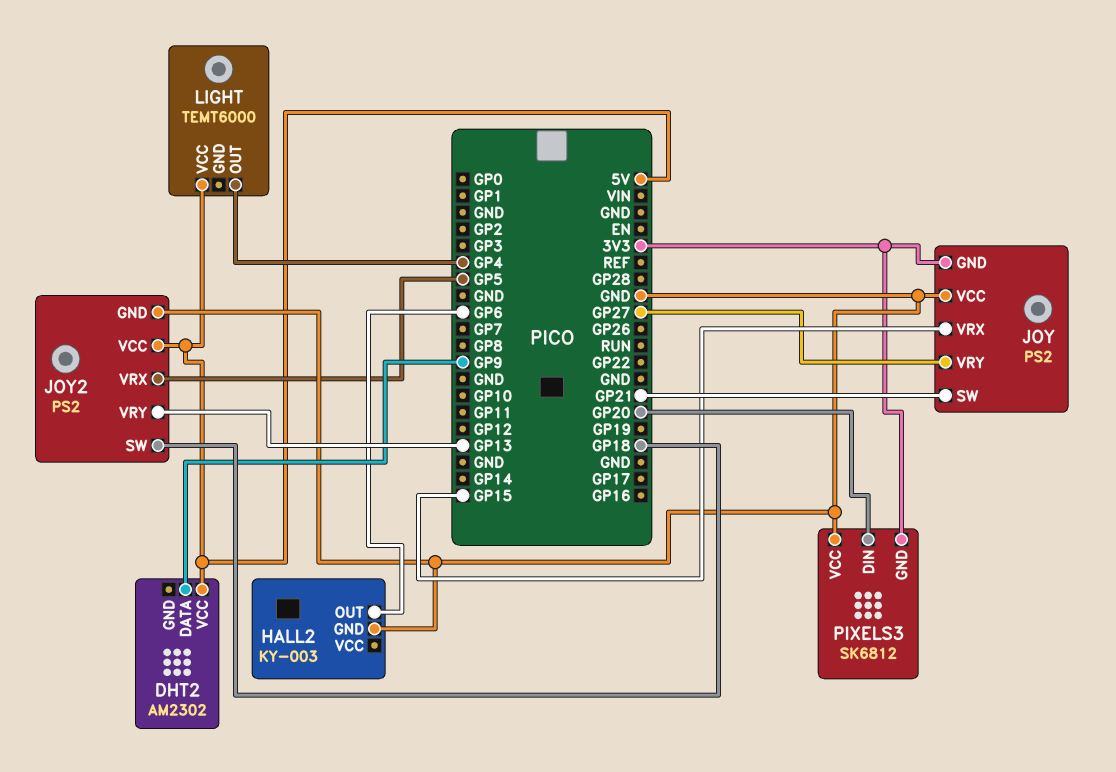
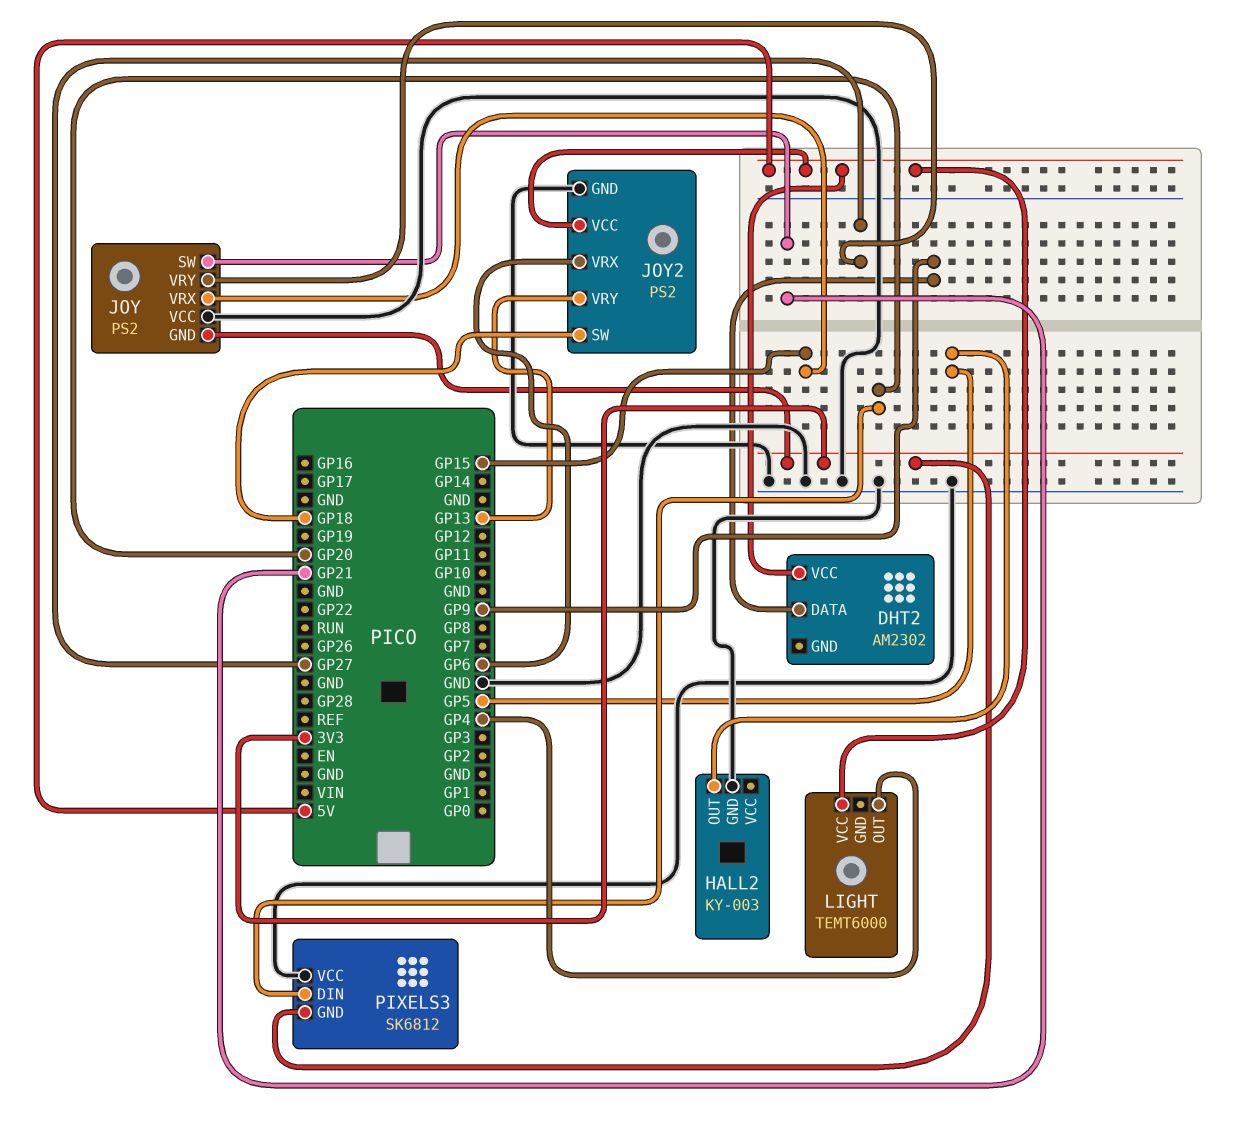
HALL2 pin OUT: GP6 -> GP5
JOY2 pin VRX: GP5 -> GP6

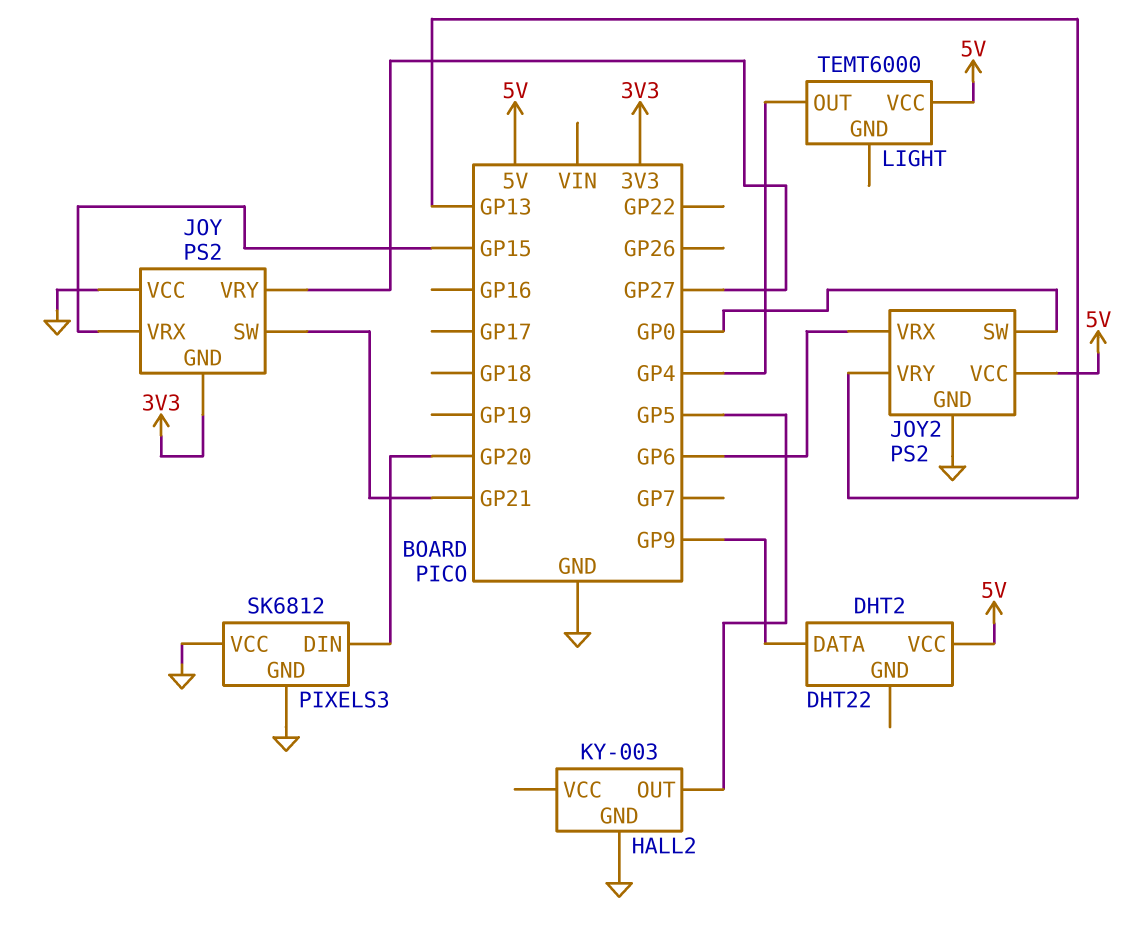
DHT2: AM2302 -> DHT22
JOY2 pin SW: GP18 -> GP0
PIXELS3 pin GND: 3V3 -> GND

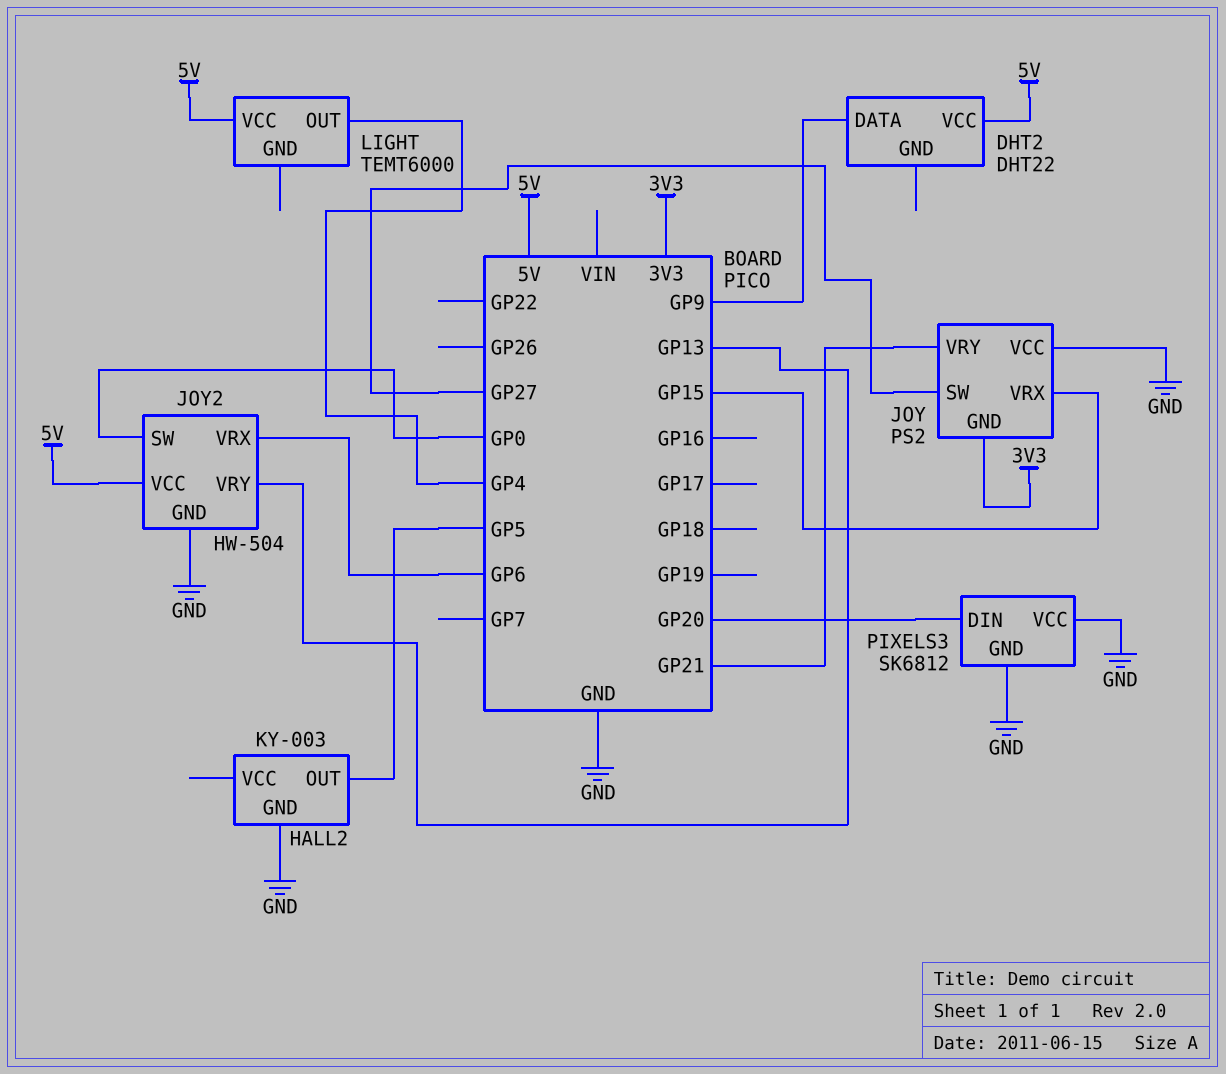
JOY pin SW: GP21 -> GP27
JOY pin VRY: GP27 -> GP21
JOY2: PS2 -> HW-504

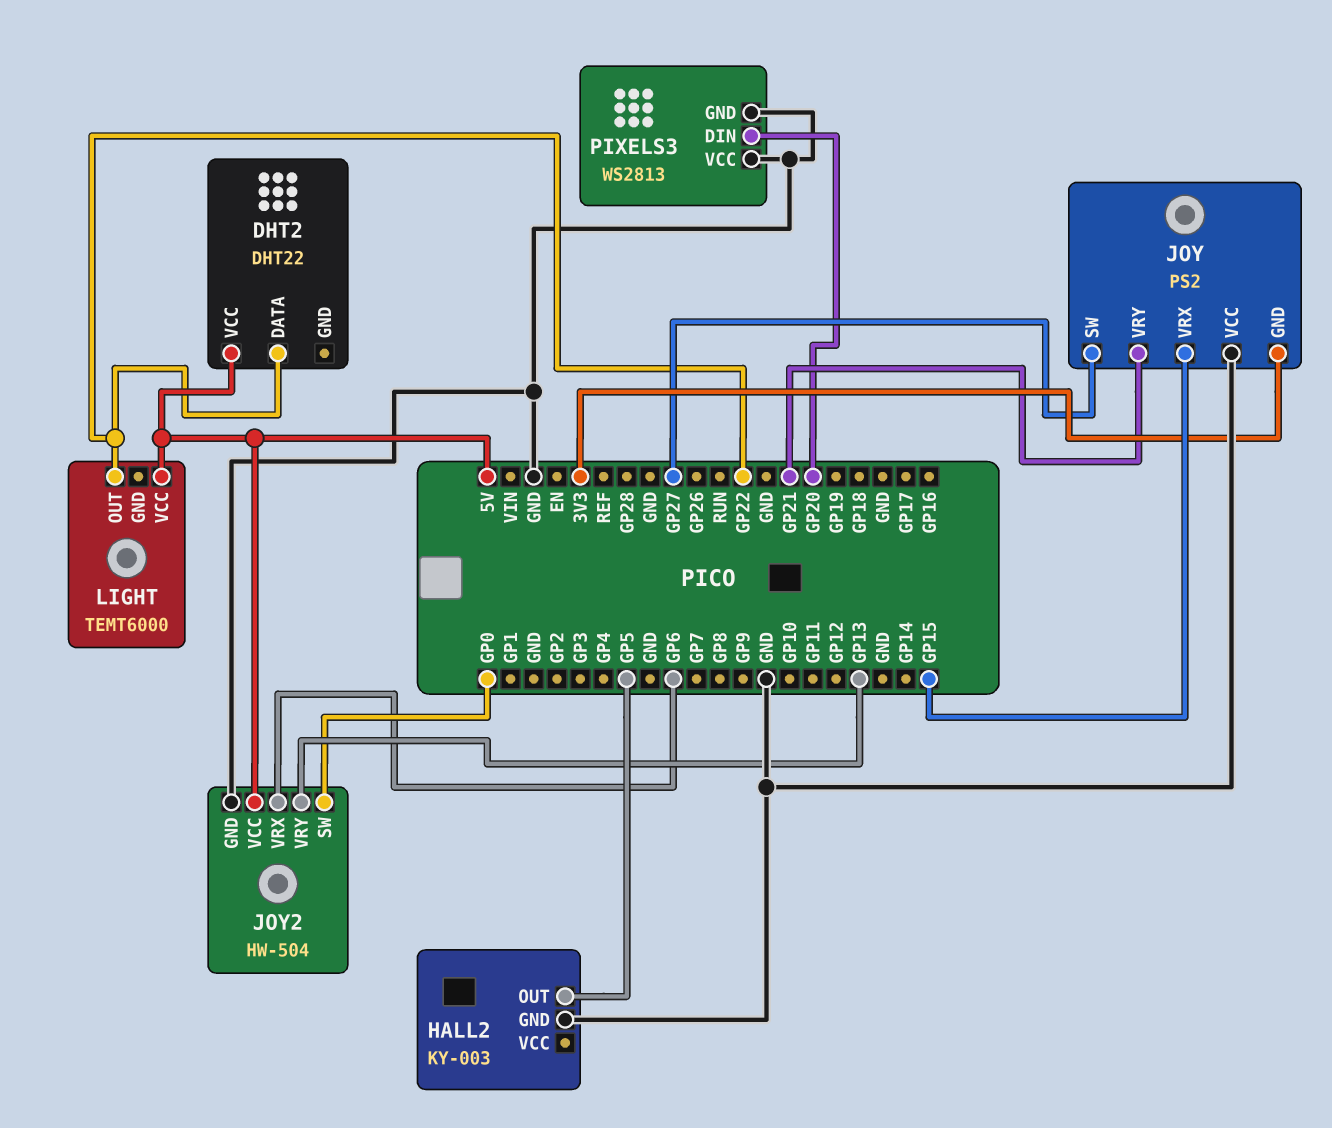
DHT2 pin DATA: GP9 -> GP22
LIGHT pin OUT: GP4 -> GP22
PIXELS3: SK6812 -> WS2813

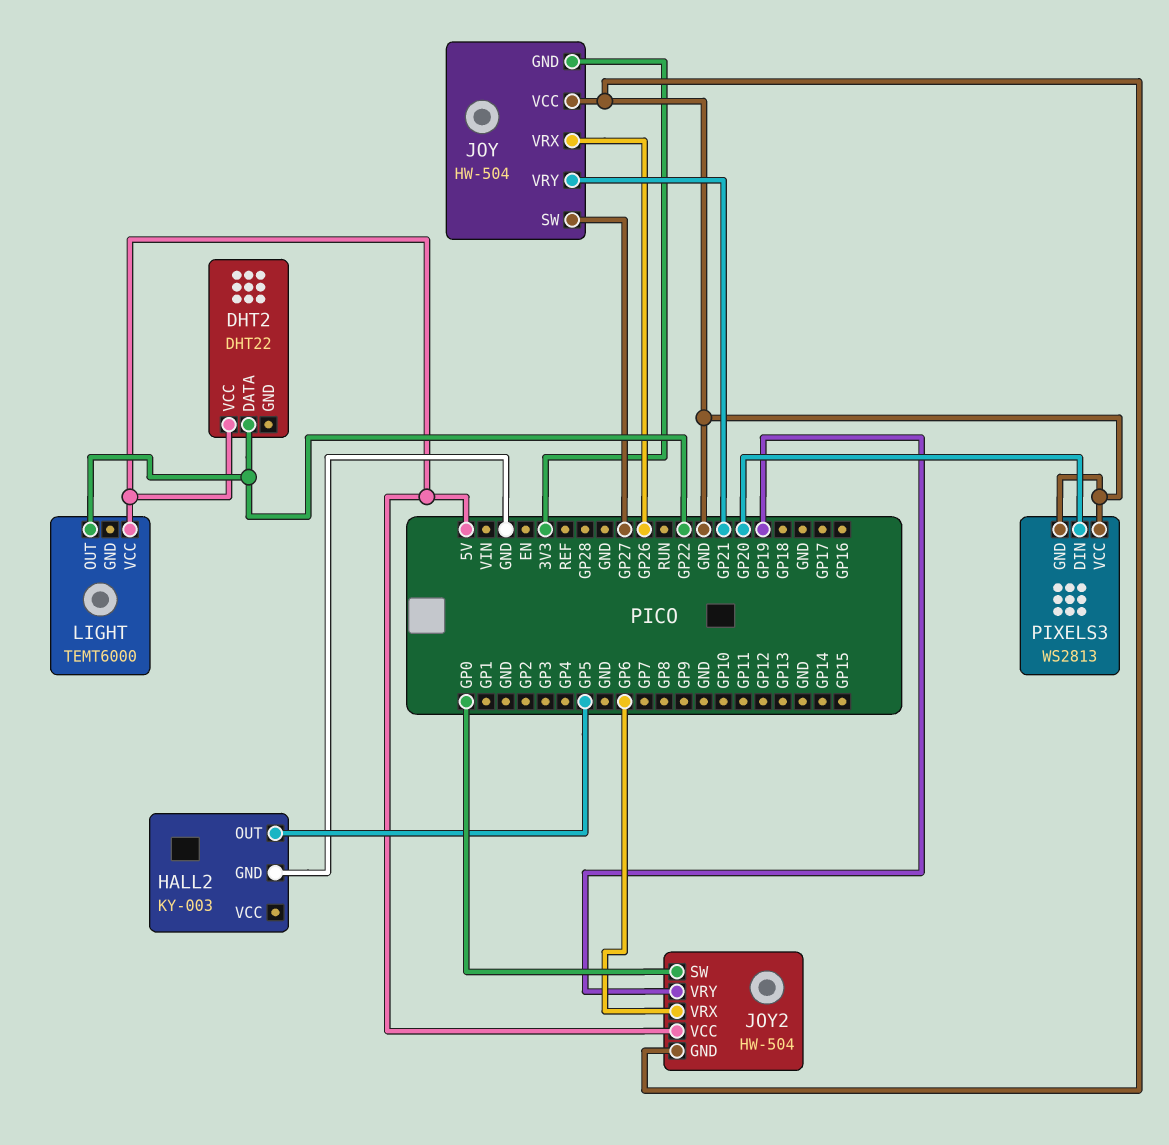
JOY: PS2 -> HW-504
JOY pin VRX: GP15 -> GP26
JOY2 pin VRY: GP13 -> GP19

